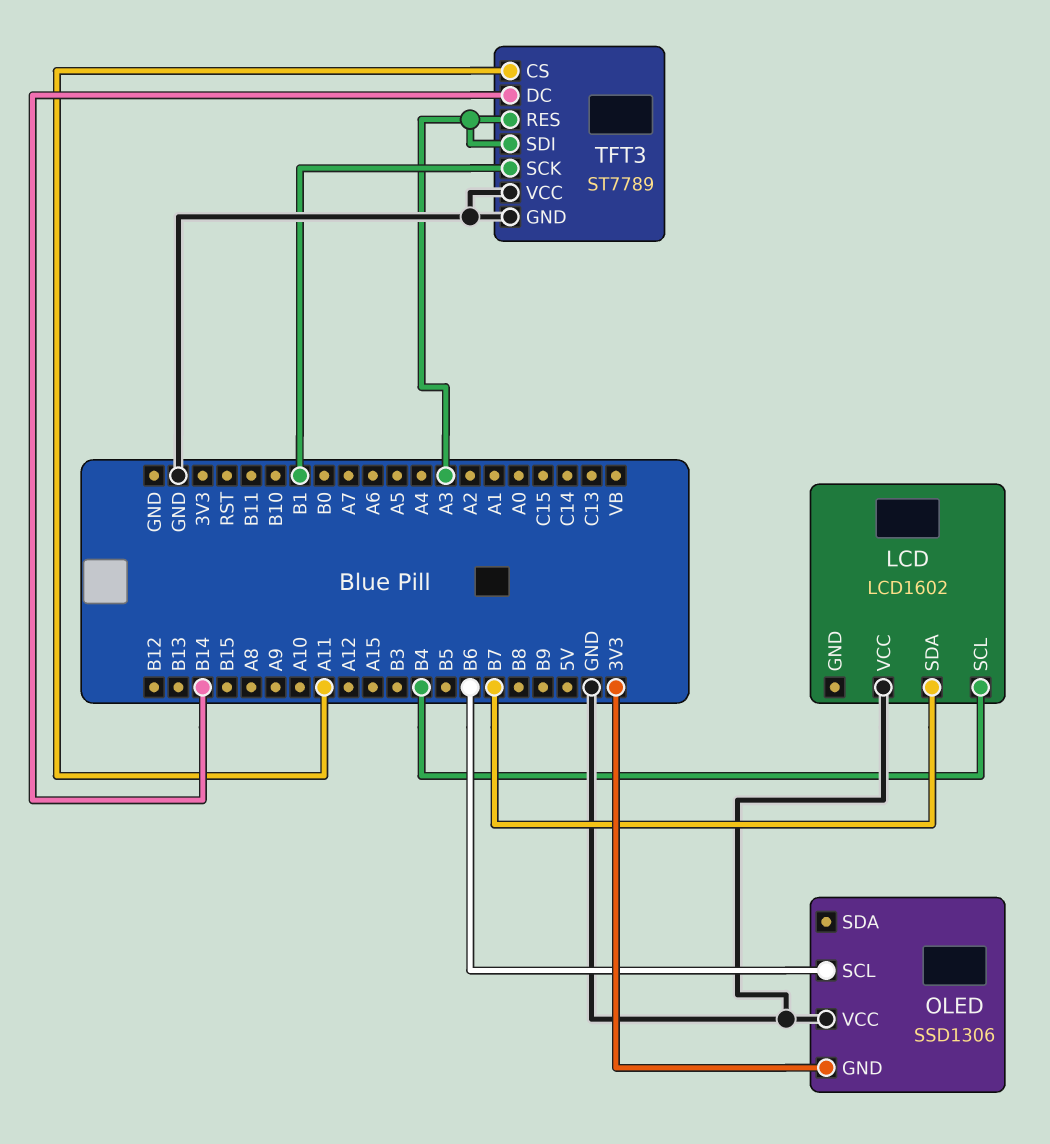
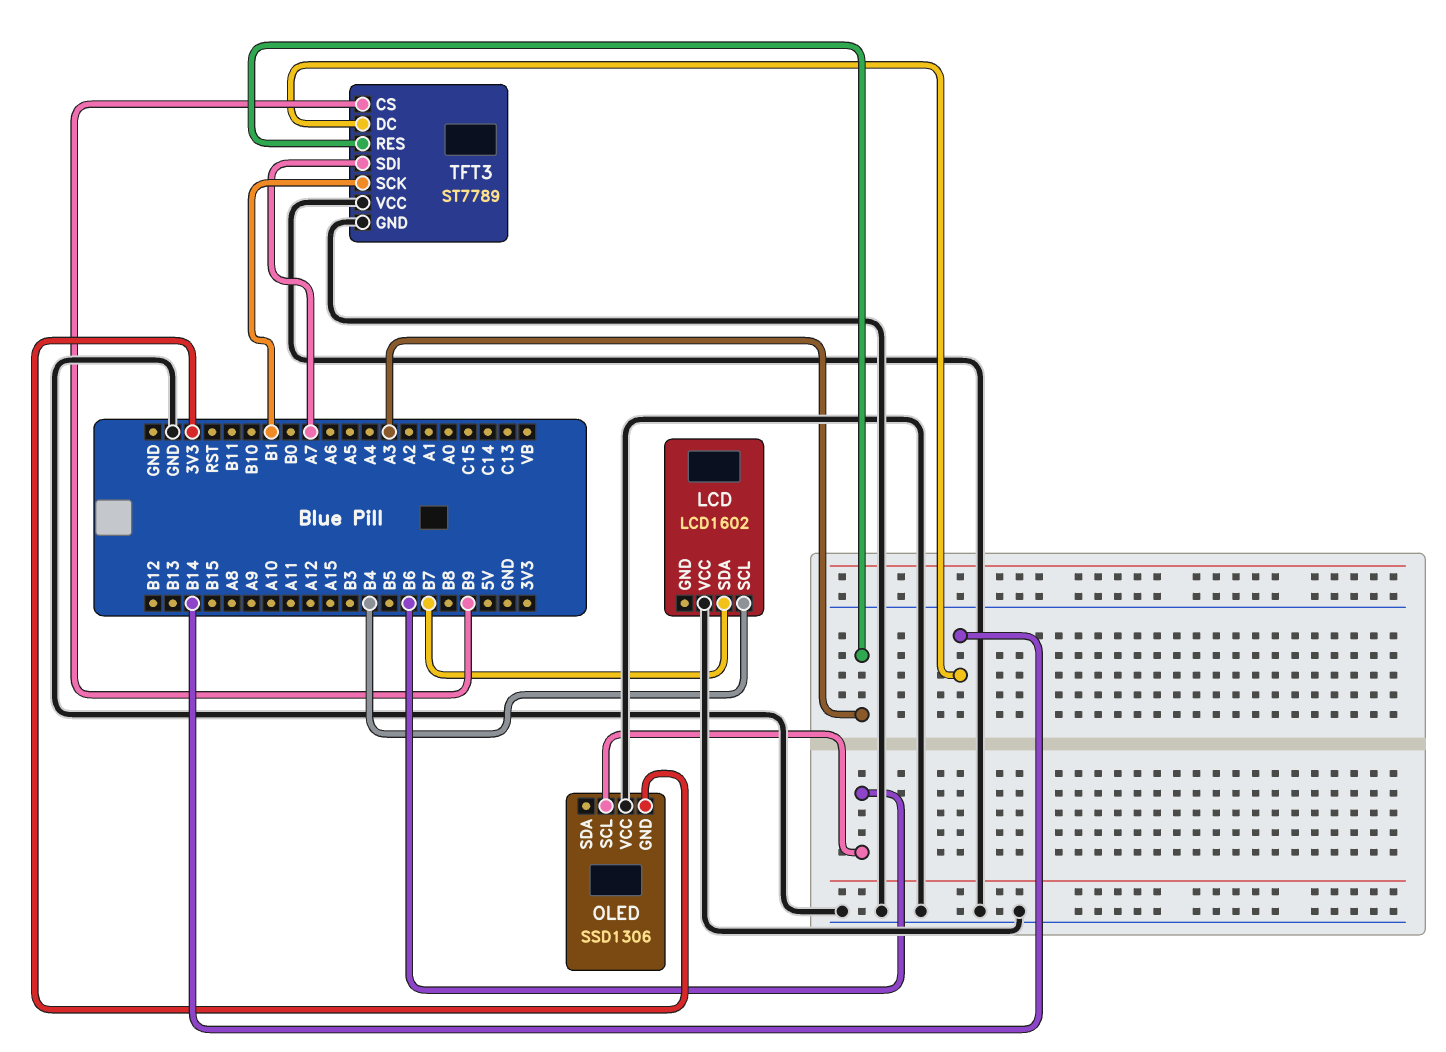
TFT3 pin CS: A11 -> B9
TFT3 pin SDI: A3 -> A7

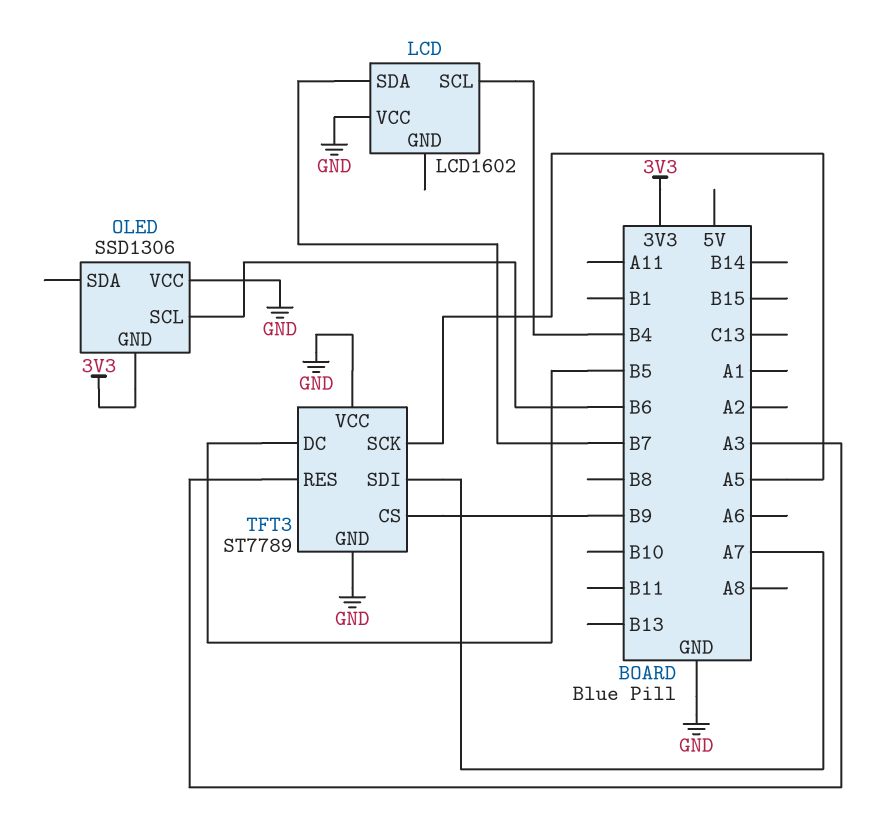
TFT3 pin DC: B14 -> B5
TFT3 pin SCK: B1 -> A5

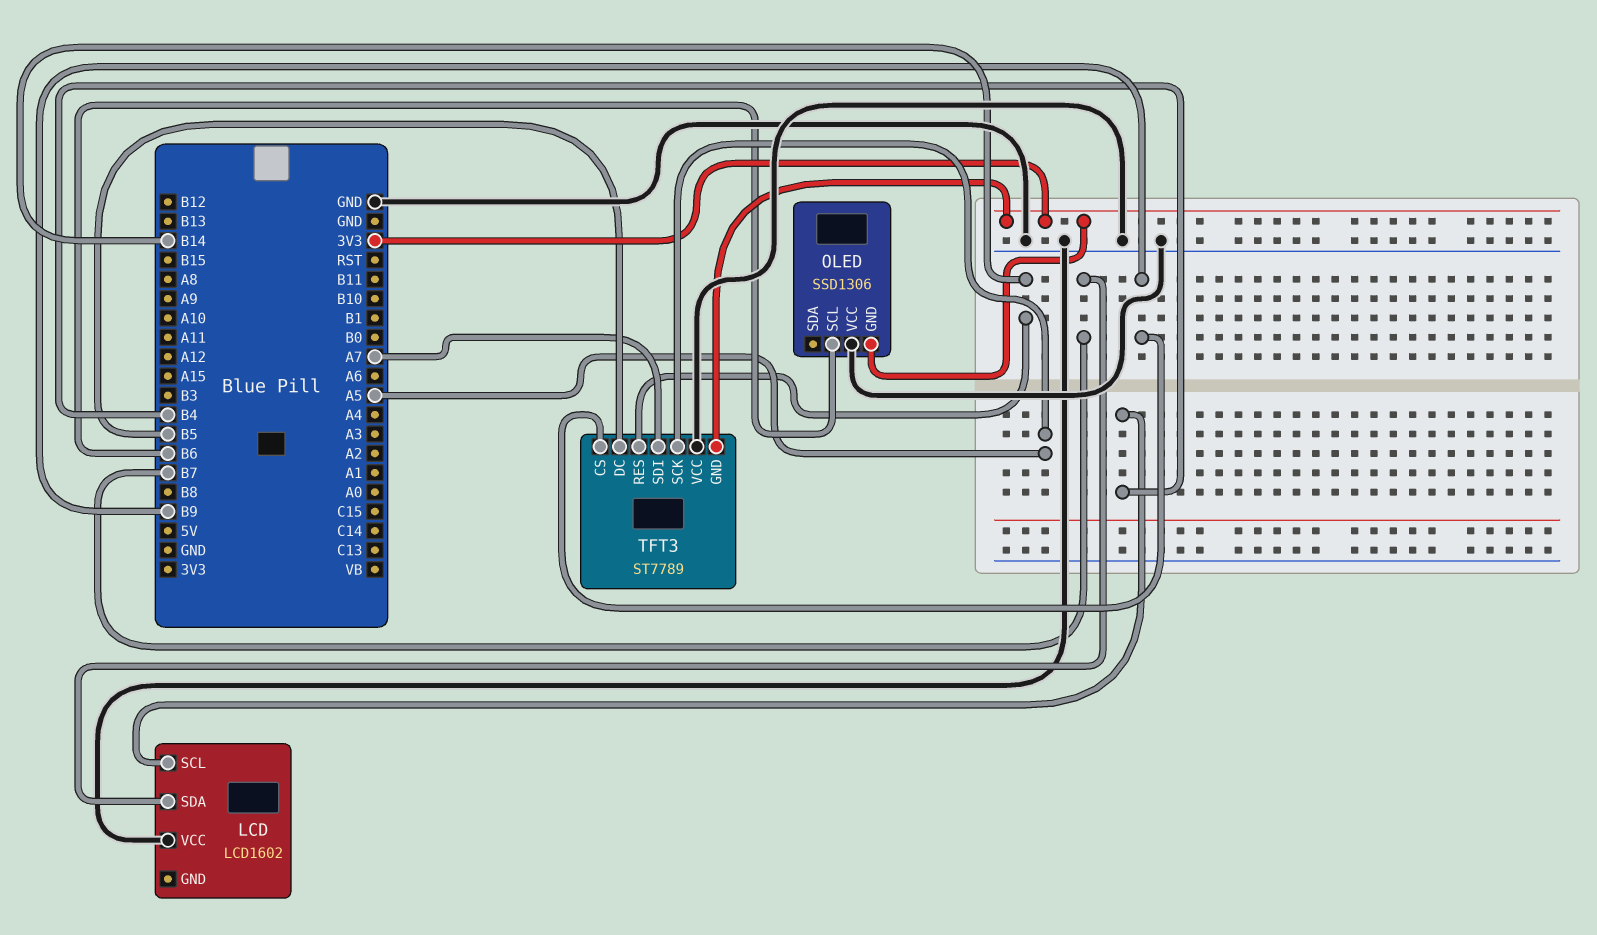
TFT3 pin GND: GND -> 3V3
TFT3 pin RES: A3 -> B14

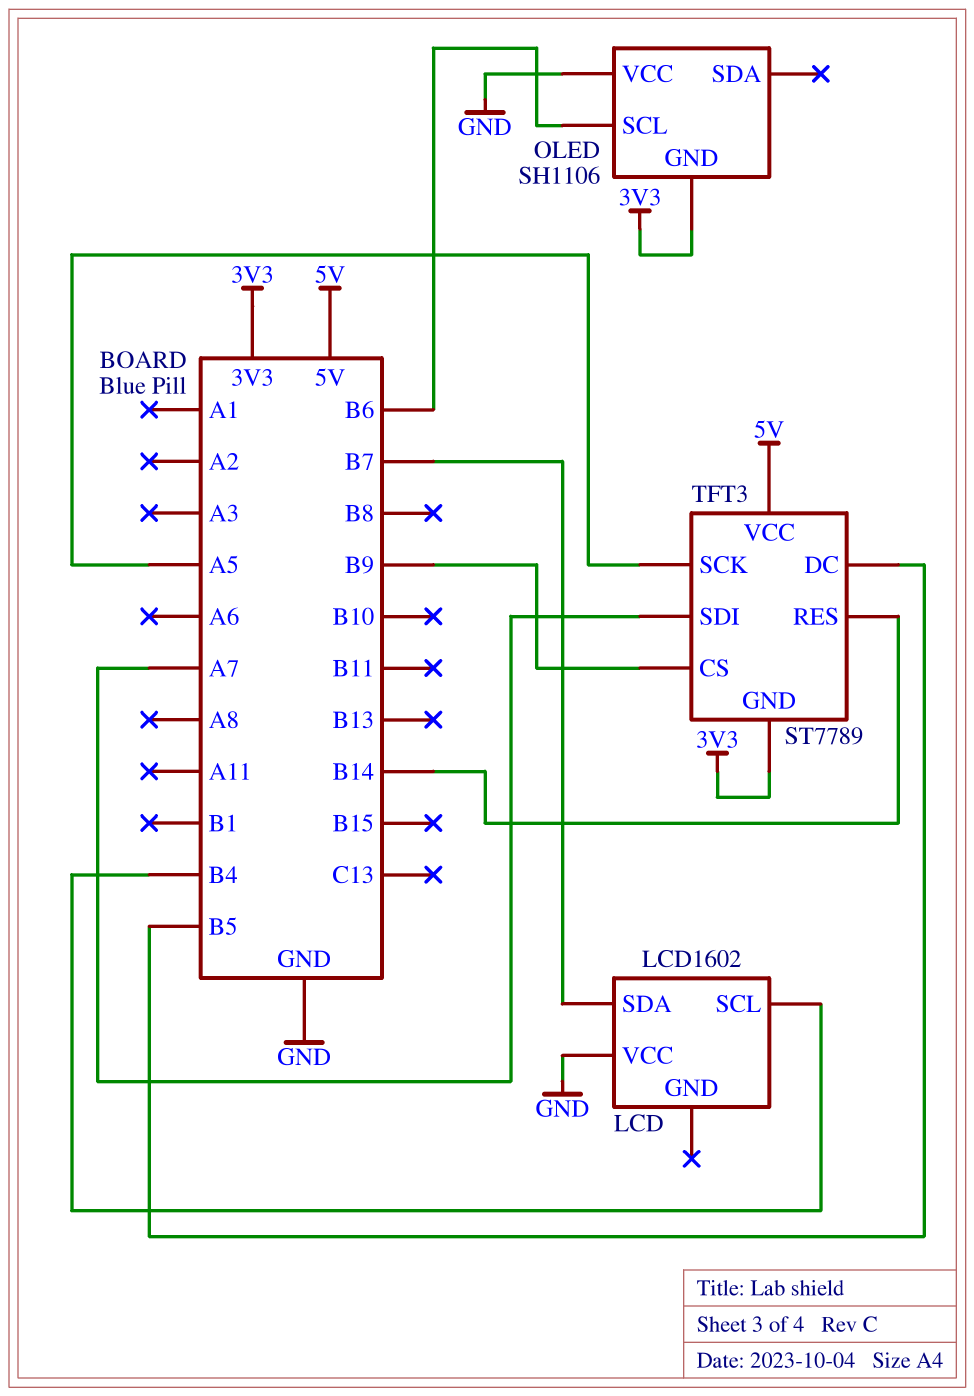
OLED: SSD1306 -> SH1106
TFT3 pin VCC: GND -> 5V

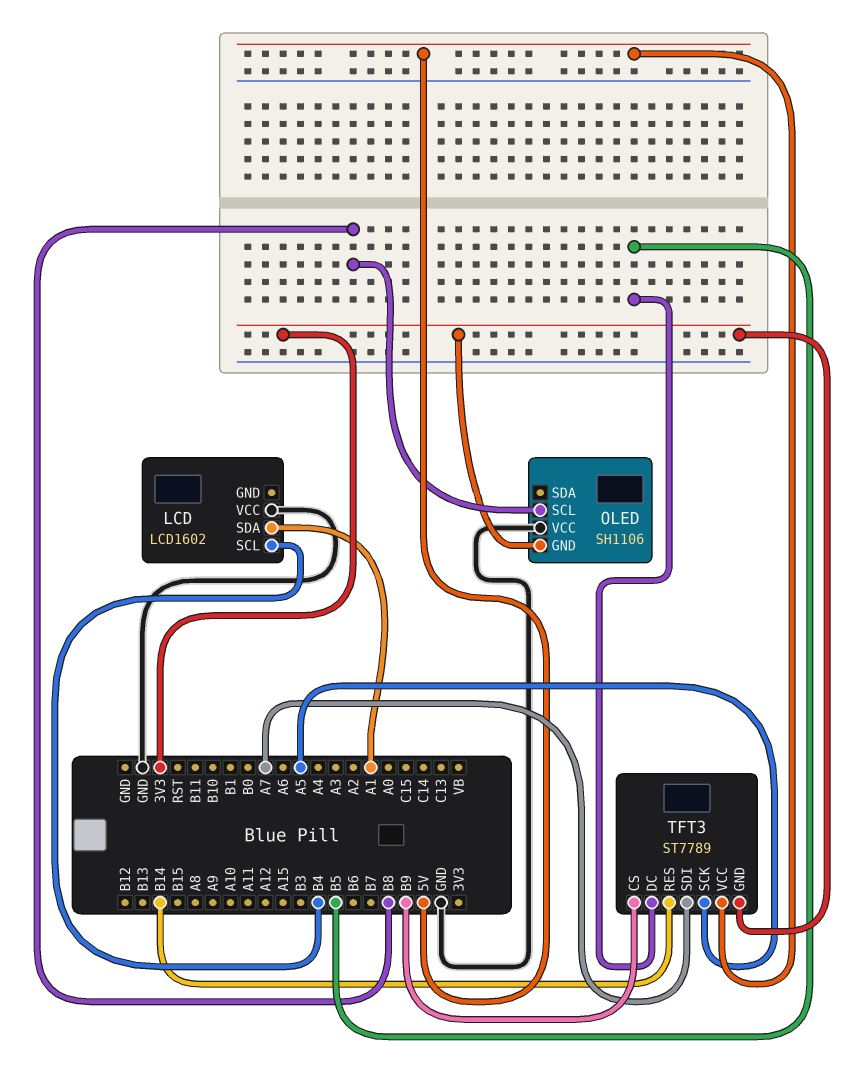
LCD pin SDA: B7 -> A1
OLED pin SCL: B6 -> B8

